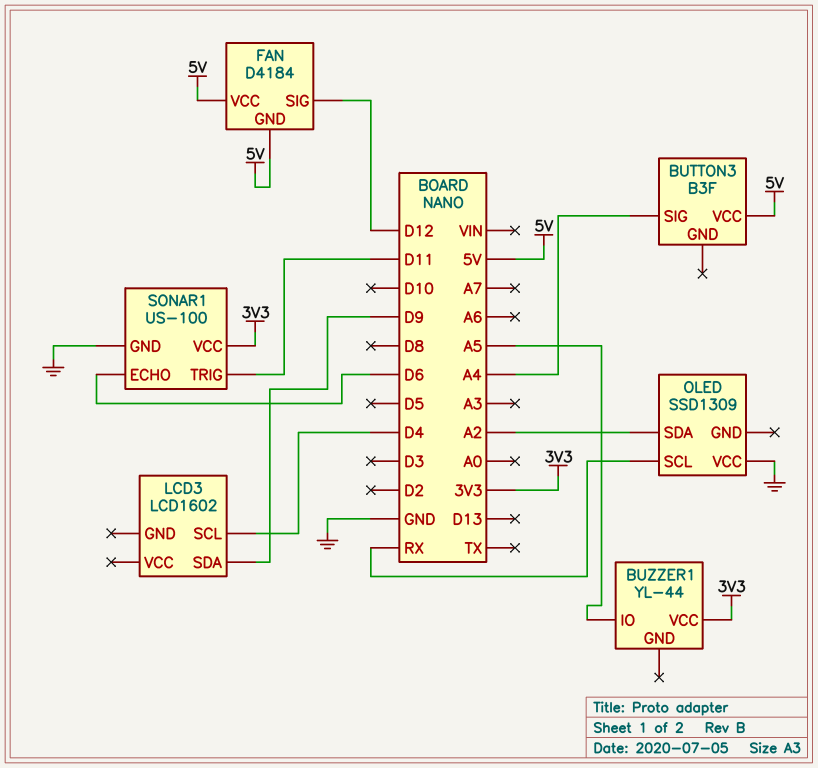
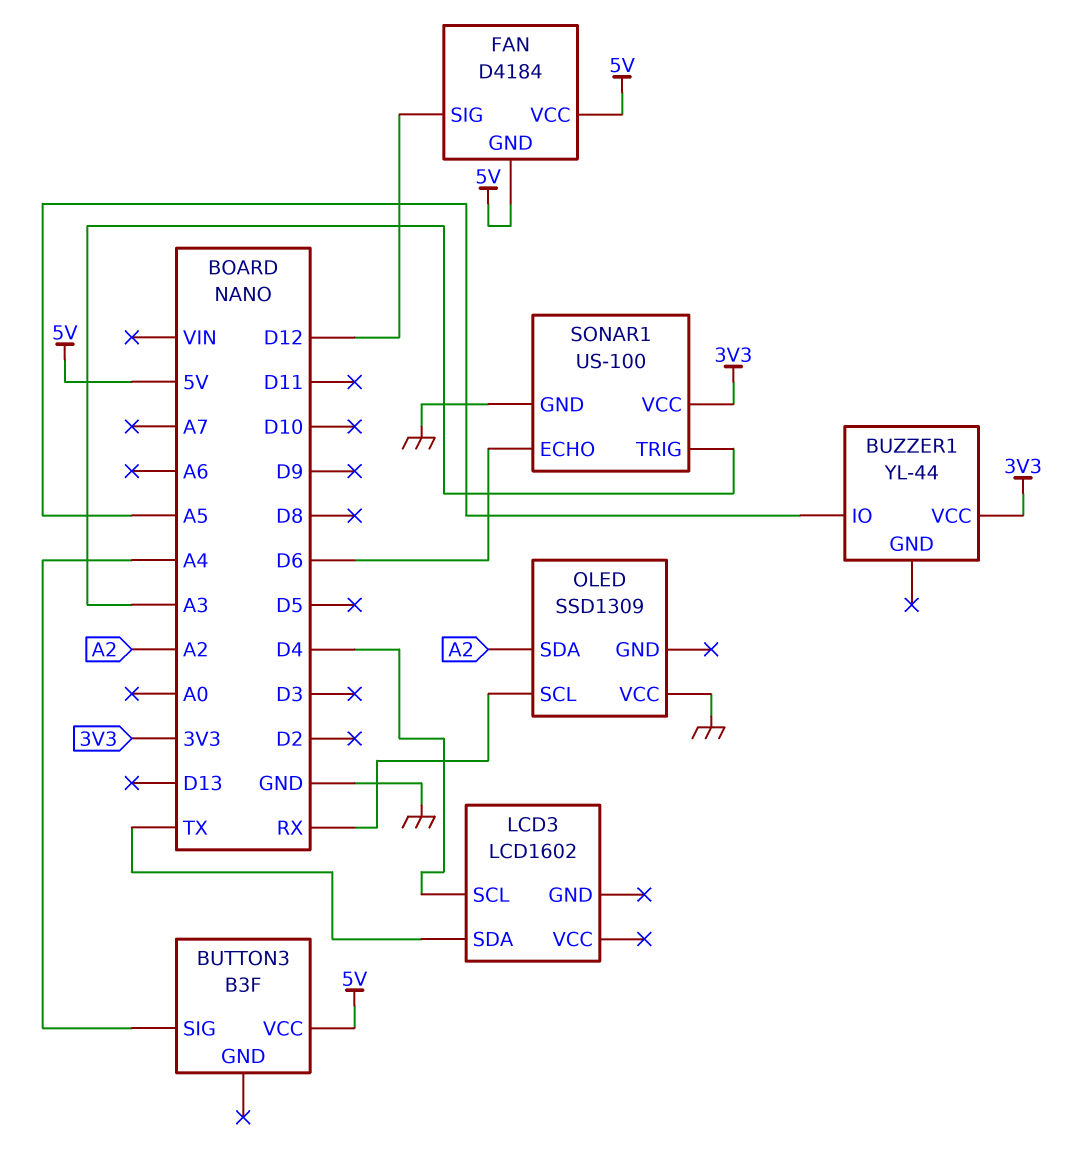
LCD3 pin SDA: D9 -> TX
SONAR1 pin TRIG: D11 -> A3

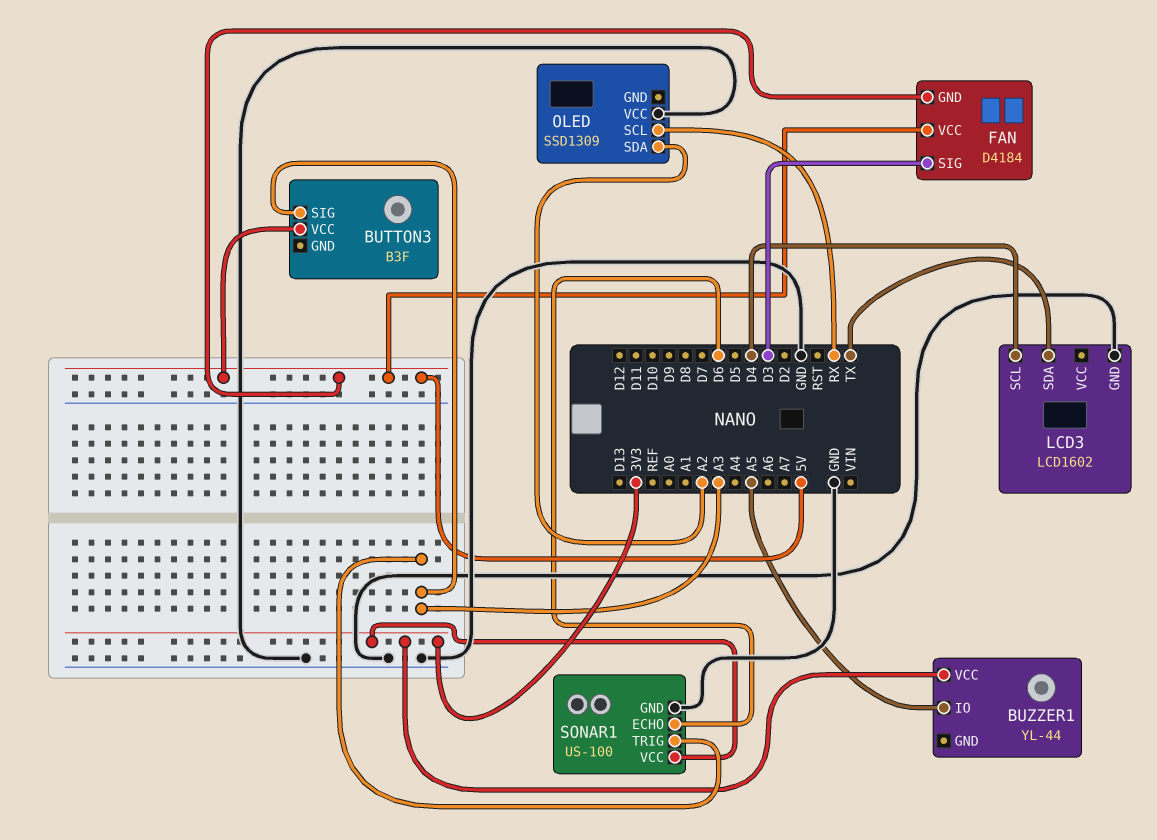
BUTTON3 pin SIG: A4 -> A3
FAN pin SIG: D12 -> D3
LCD3 pin GND: none -> GND

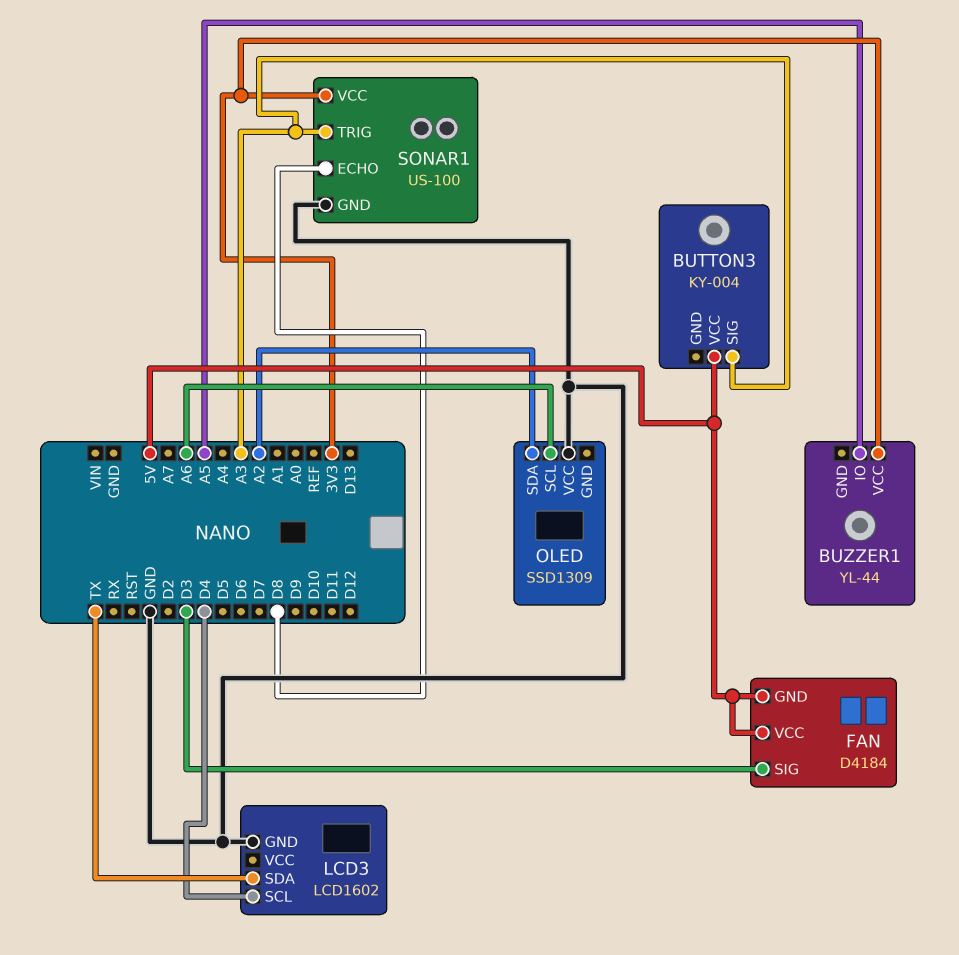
BUTTON3: B3F -> KY-004
OLED pin SCL: RX -> A6
SONAR1 pin ECHO: D6 -> D8

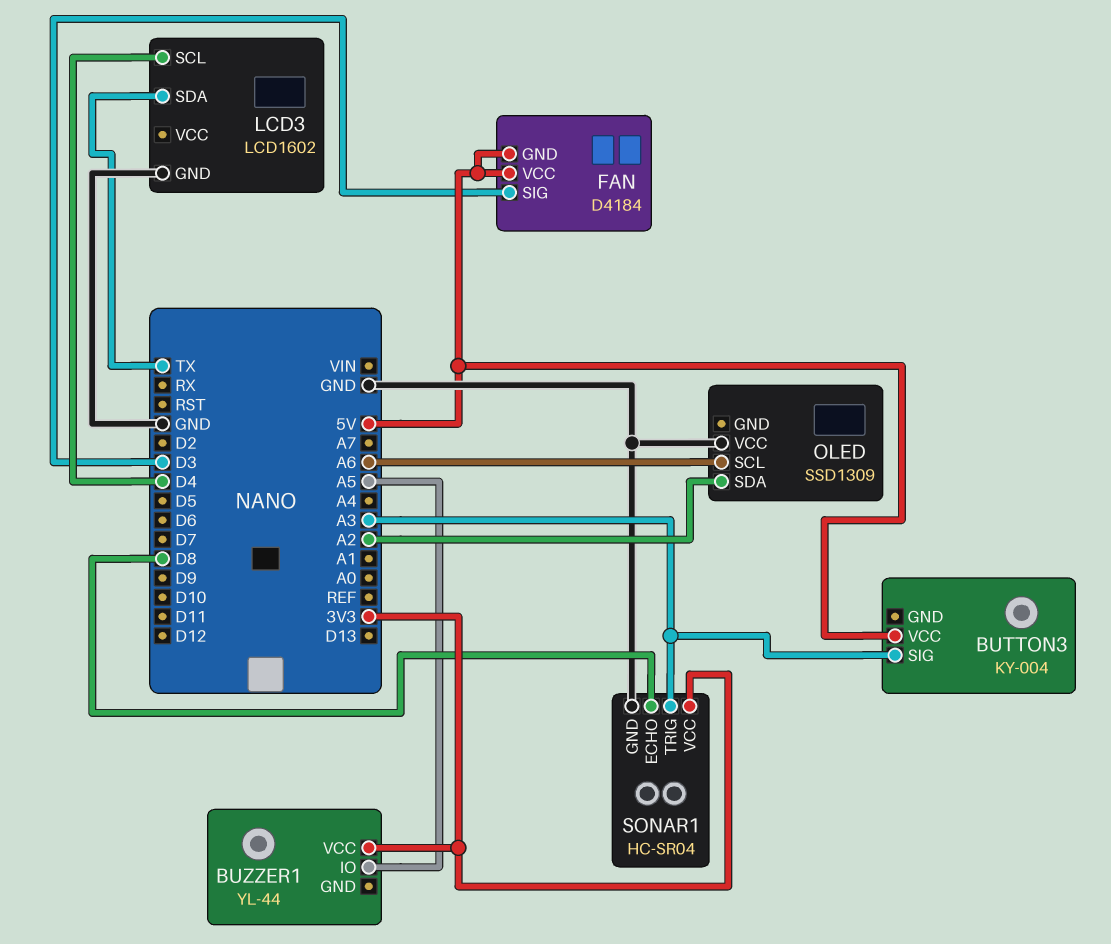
SONAR1: US-100 -> HC-SR04

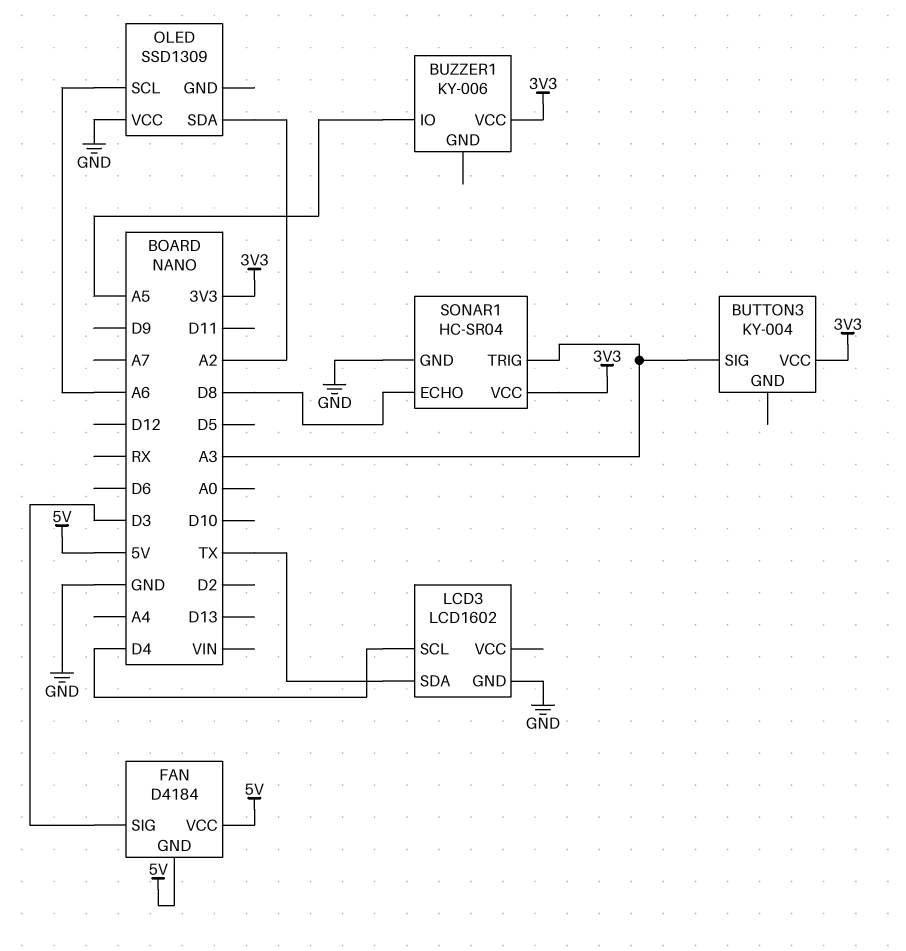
BUTTON3 pin VCC: 5V -> 3V3
BUZZER1: YL-44 -> KY-006

